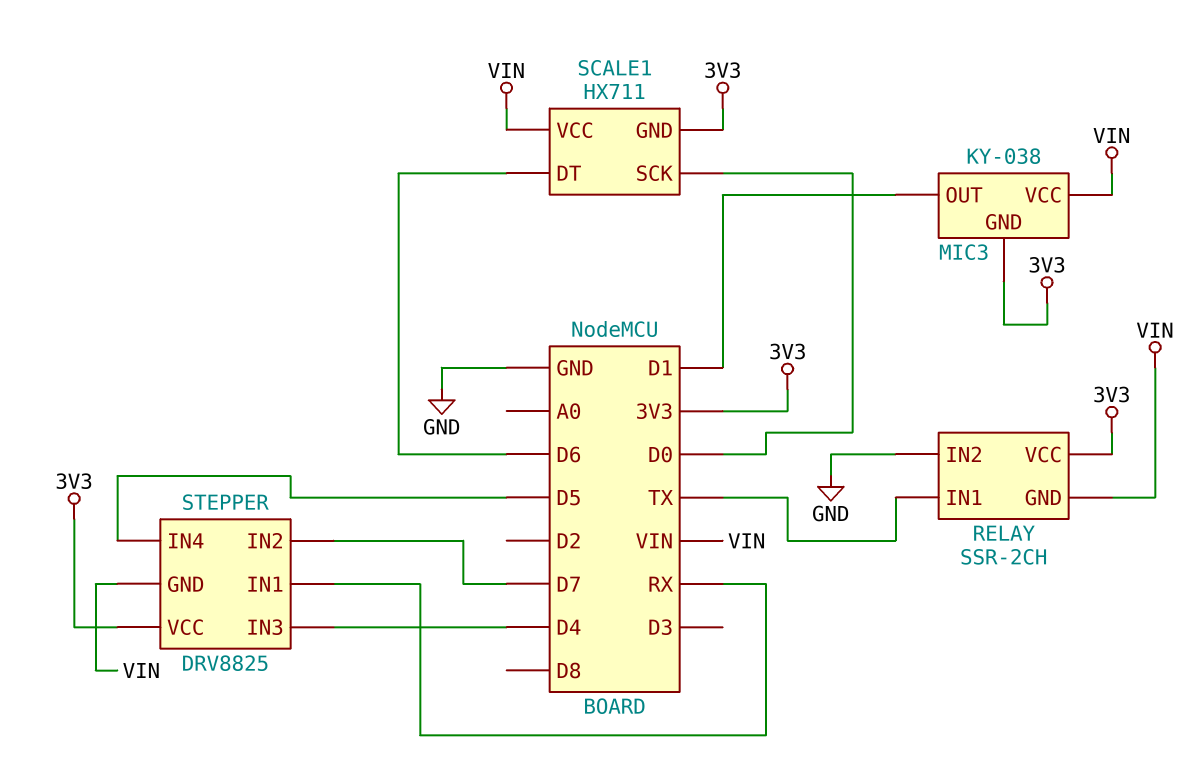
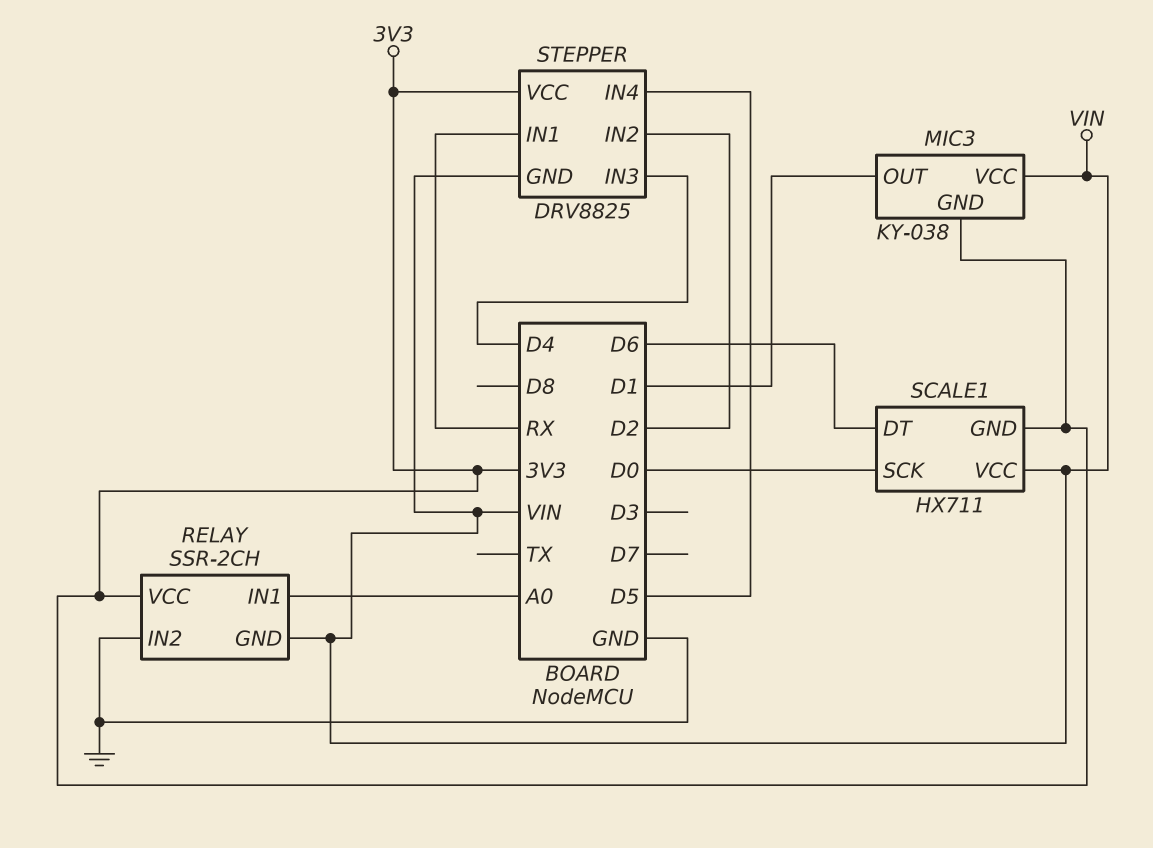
RELAY pin IN1: TX -> A0
STEPPER pin IN2: D7 -> D2

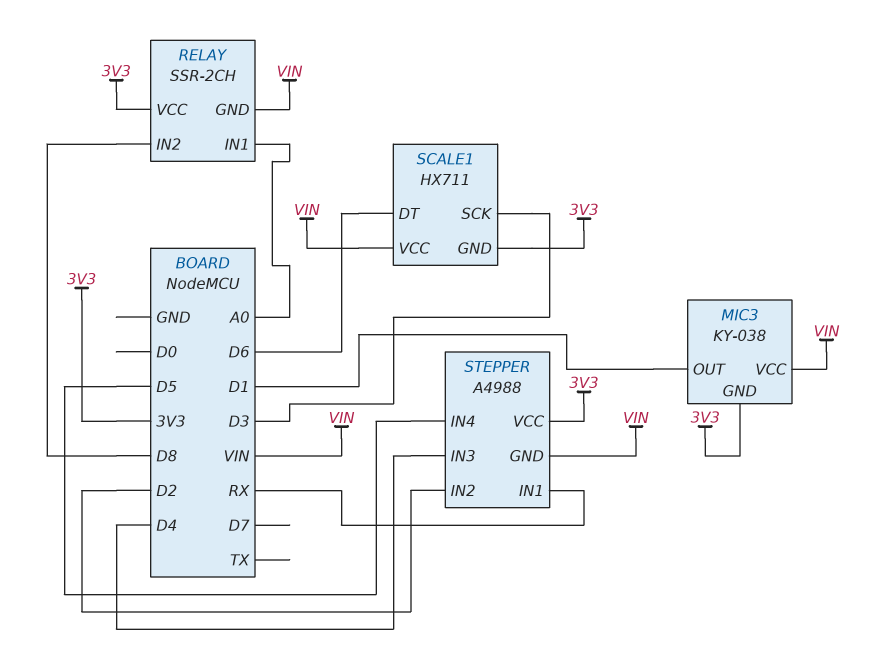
RELAY pin IN2: GND -> D8
SCALE1 pin SCK: D0 -> D3
STEPPER: DRV8825 -> A4988

